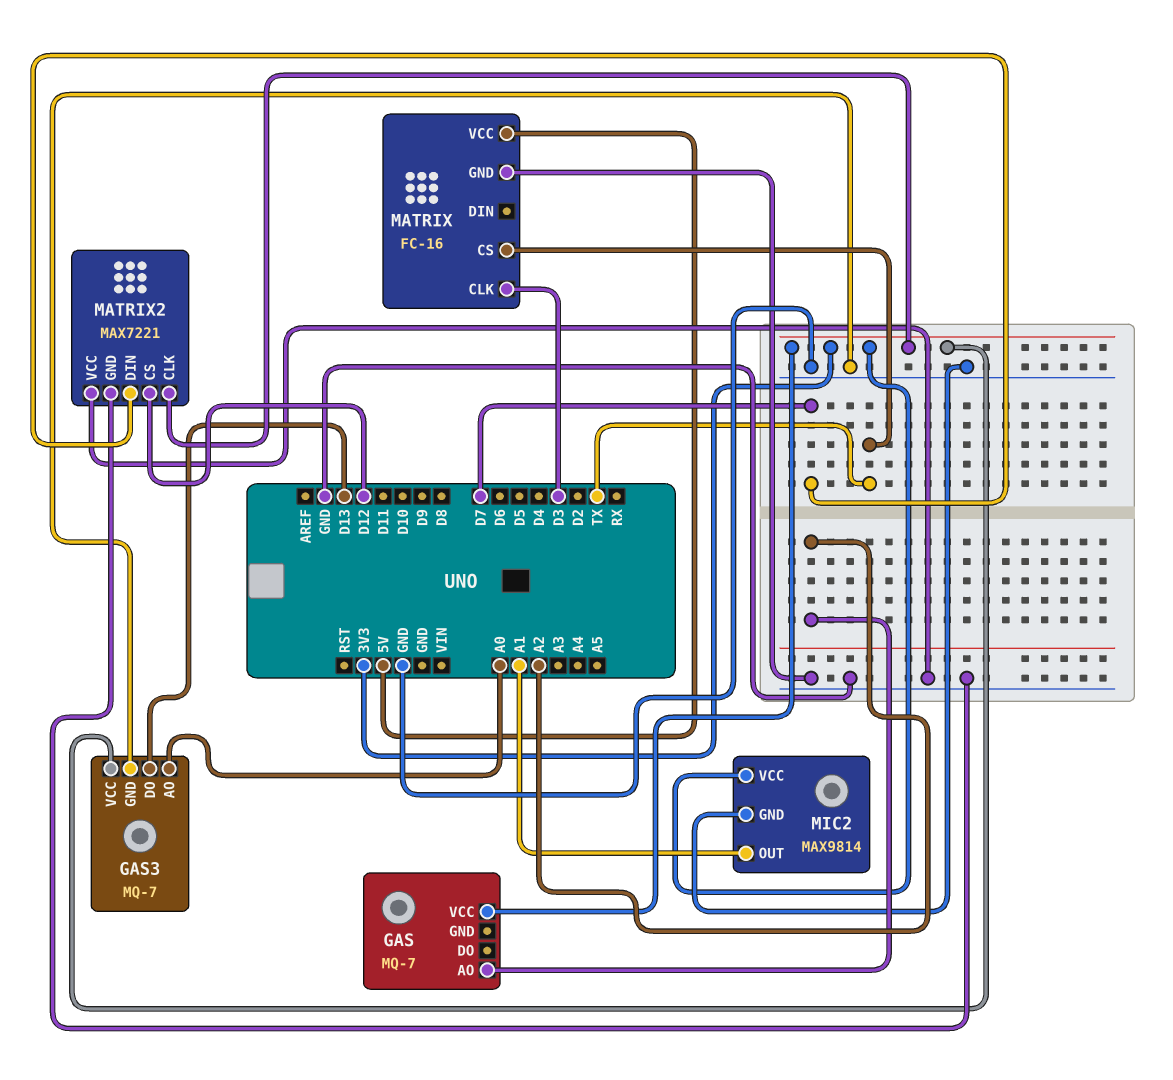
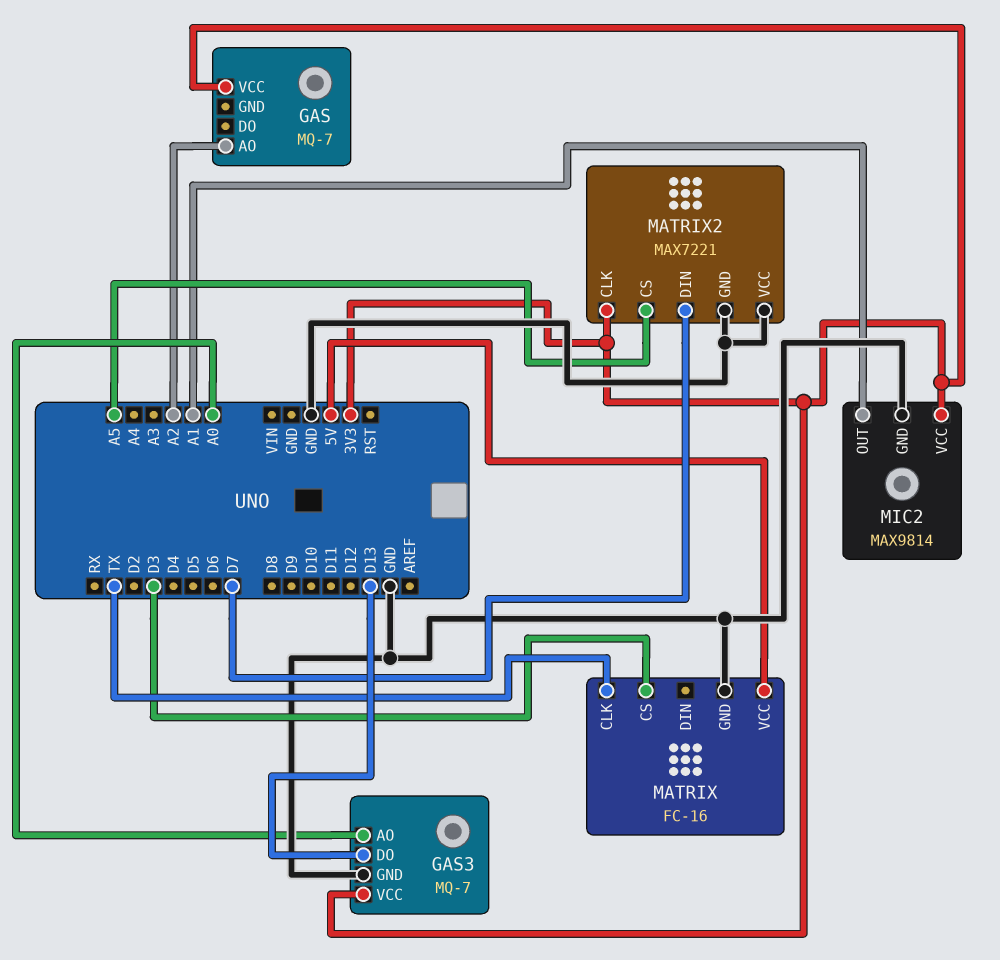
MATRIX pin CLK: D3 -> TX
MATRIX pin CS: TX -> D3
MATRIX2 pin CS: D12 -> A5

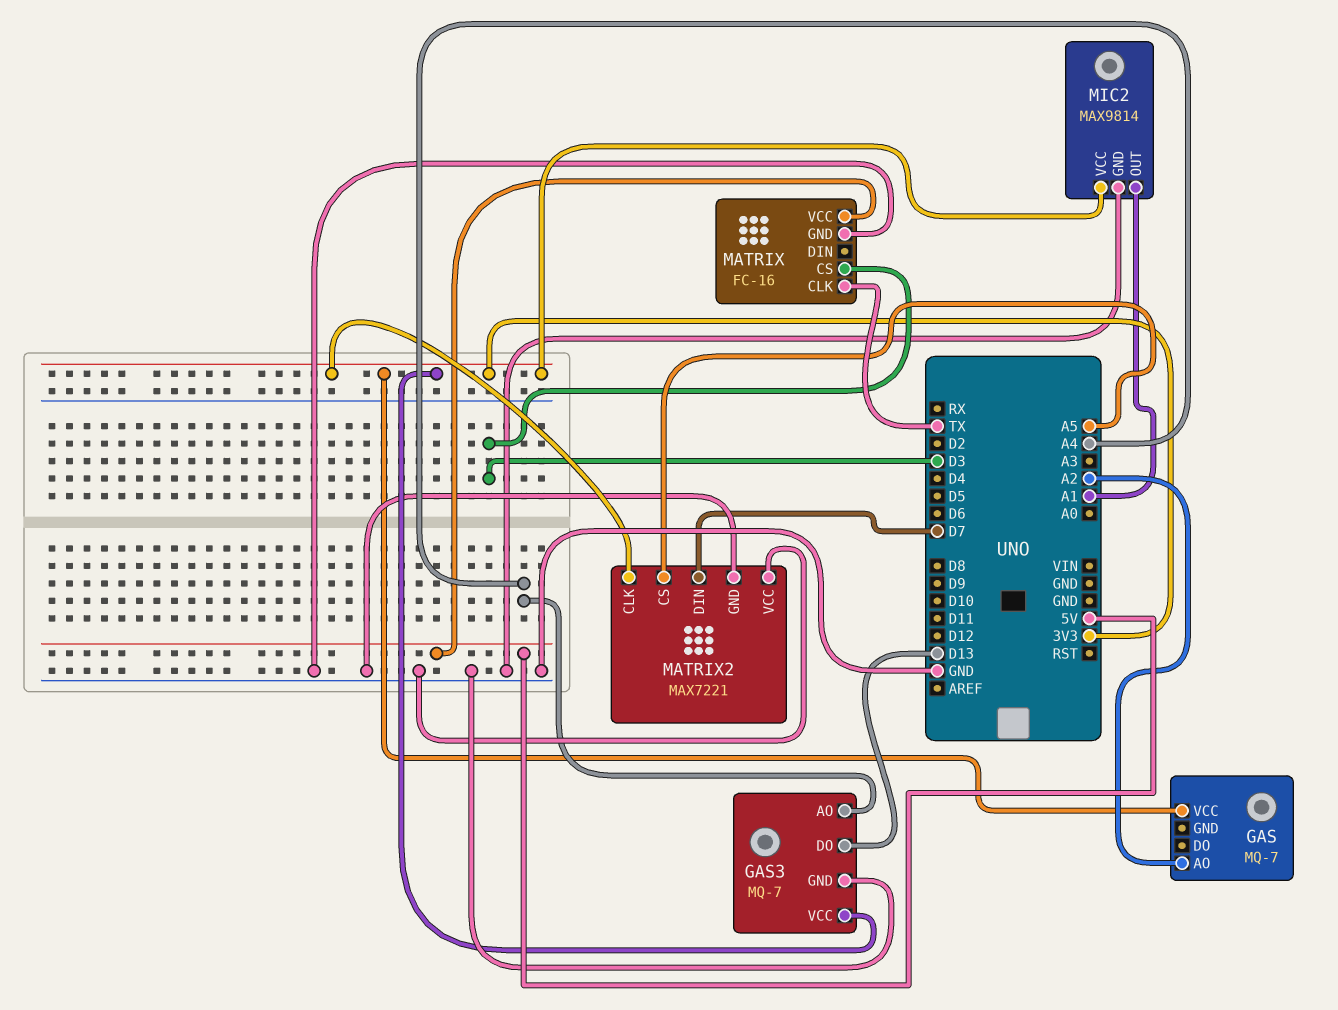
GAS3 pin AO: A0 -> A4

